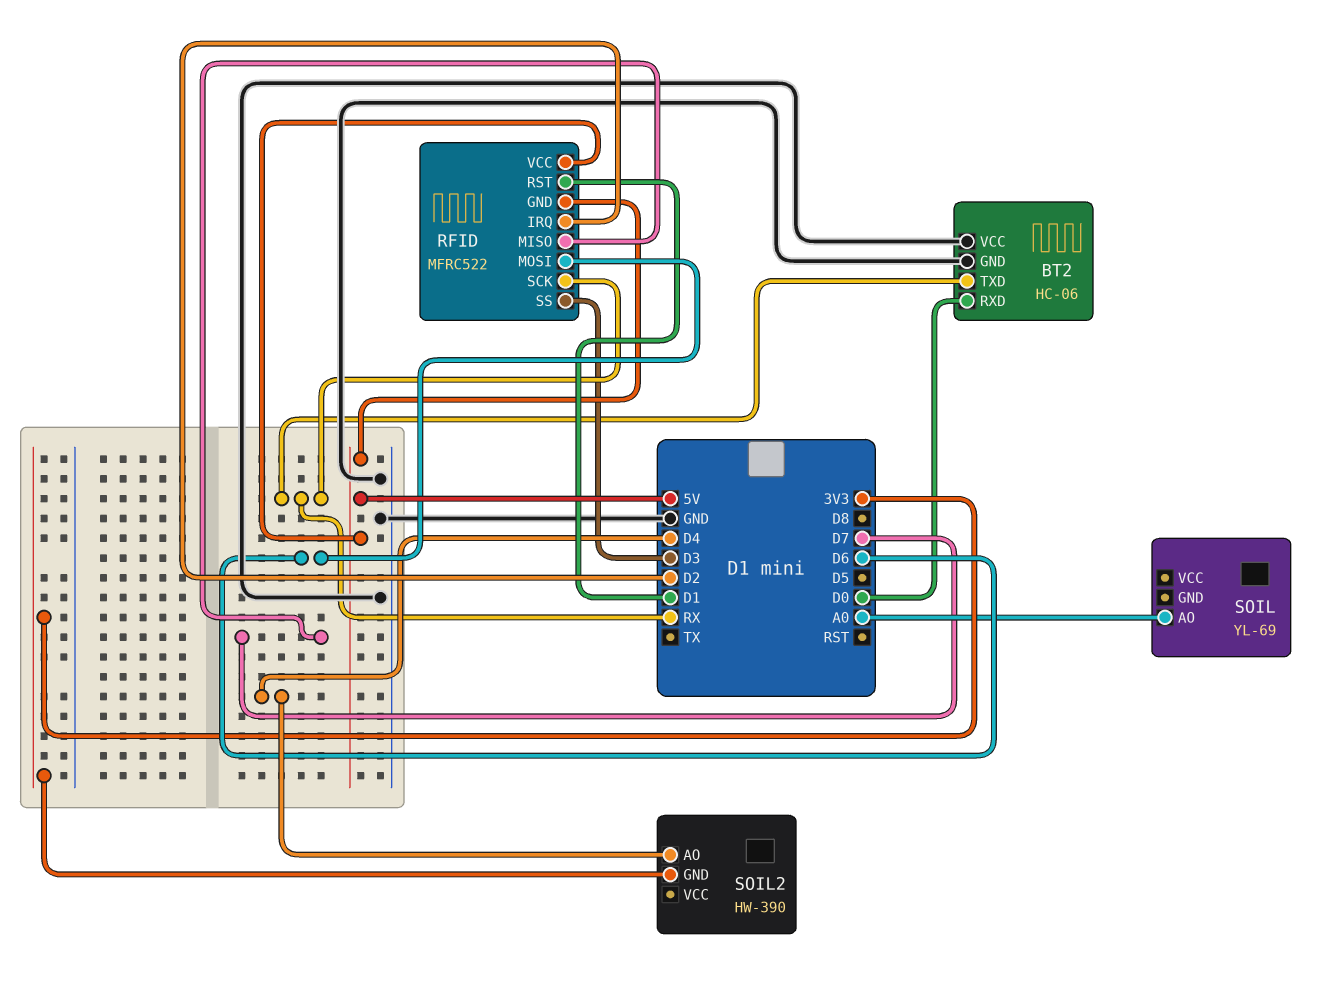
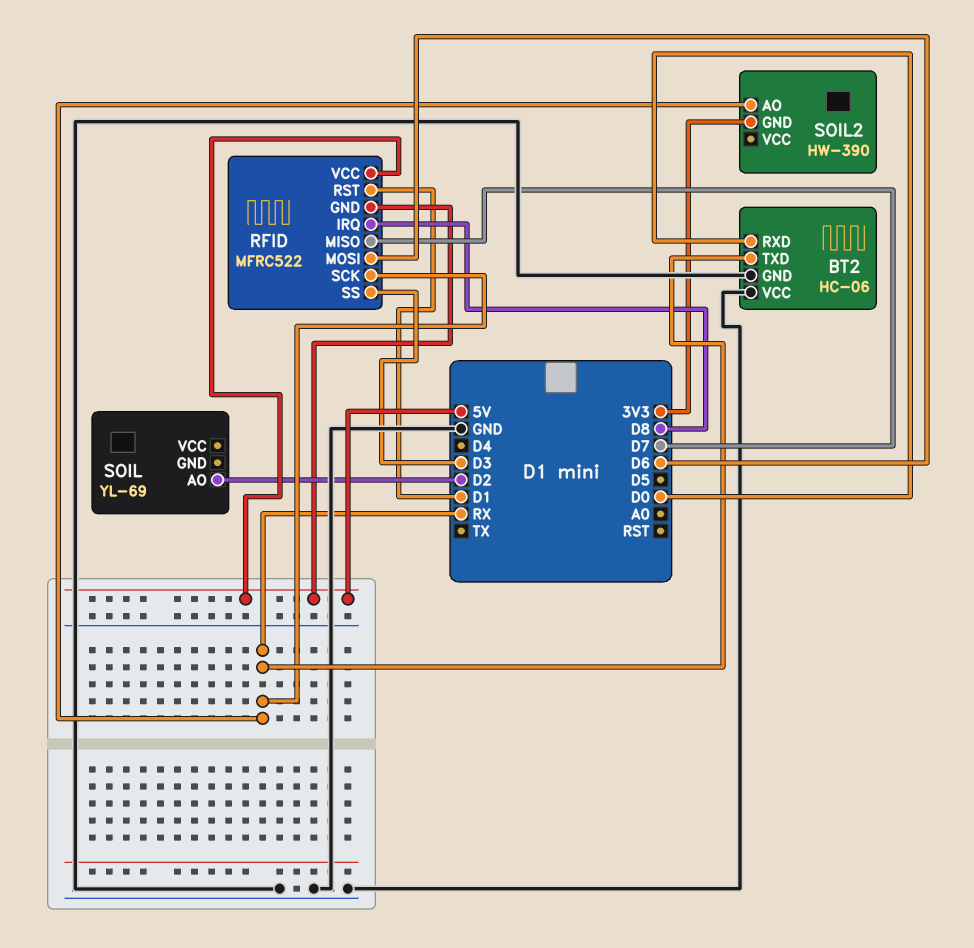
RFID pin IRQ: D2 -> D8
SOIL pin AO: A0 -> D2
SOIL2 pin AO: D4 -> RX

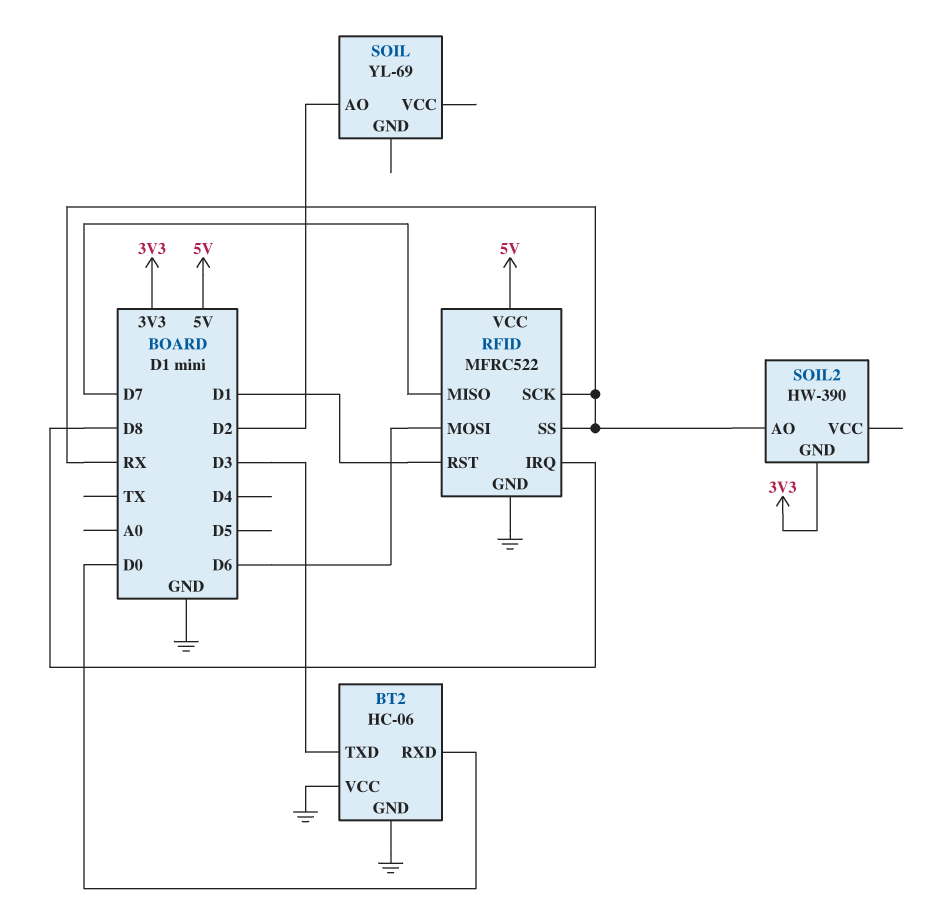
BT2 pin TXD: RX -> D3
RFID pin GND: 5V -> GND
RFID pin SS: D3 -> RX

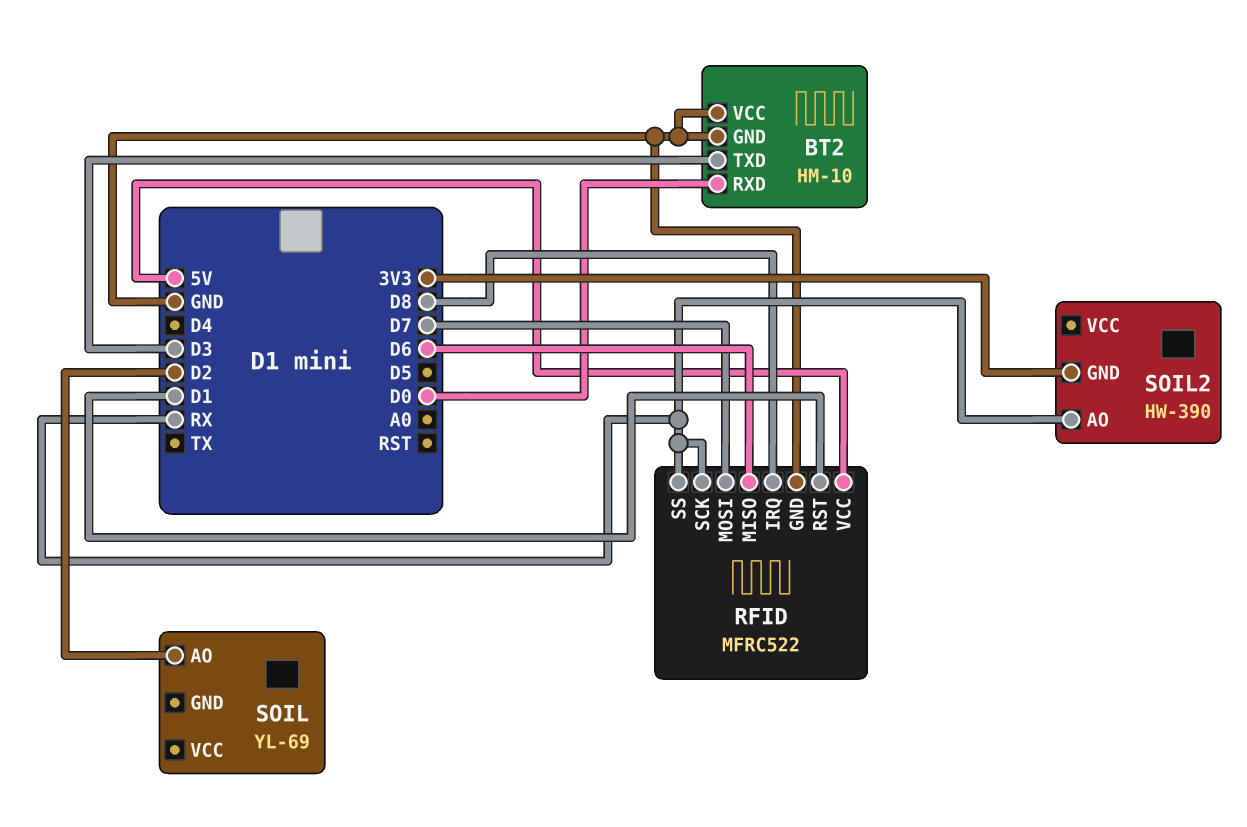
BT2: HC-06 -> HM-10
RFID pin MISO: D7 -> D6
RFID pin MOSI: D6 -> D7

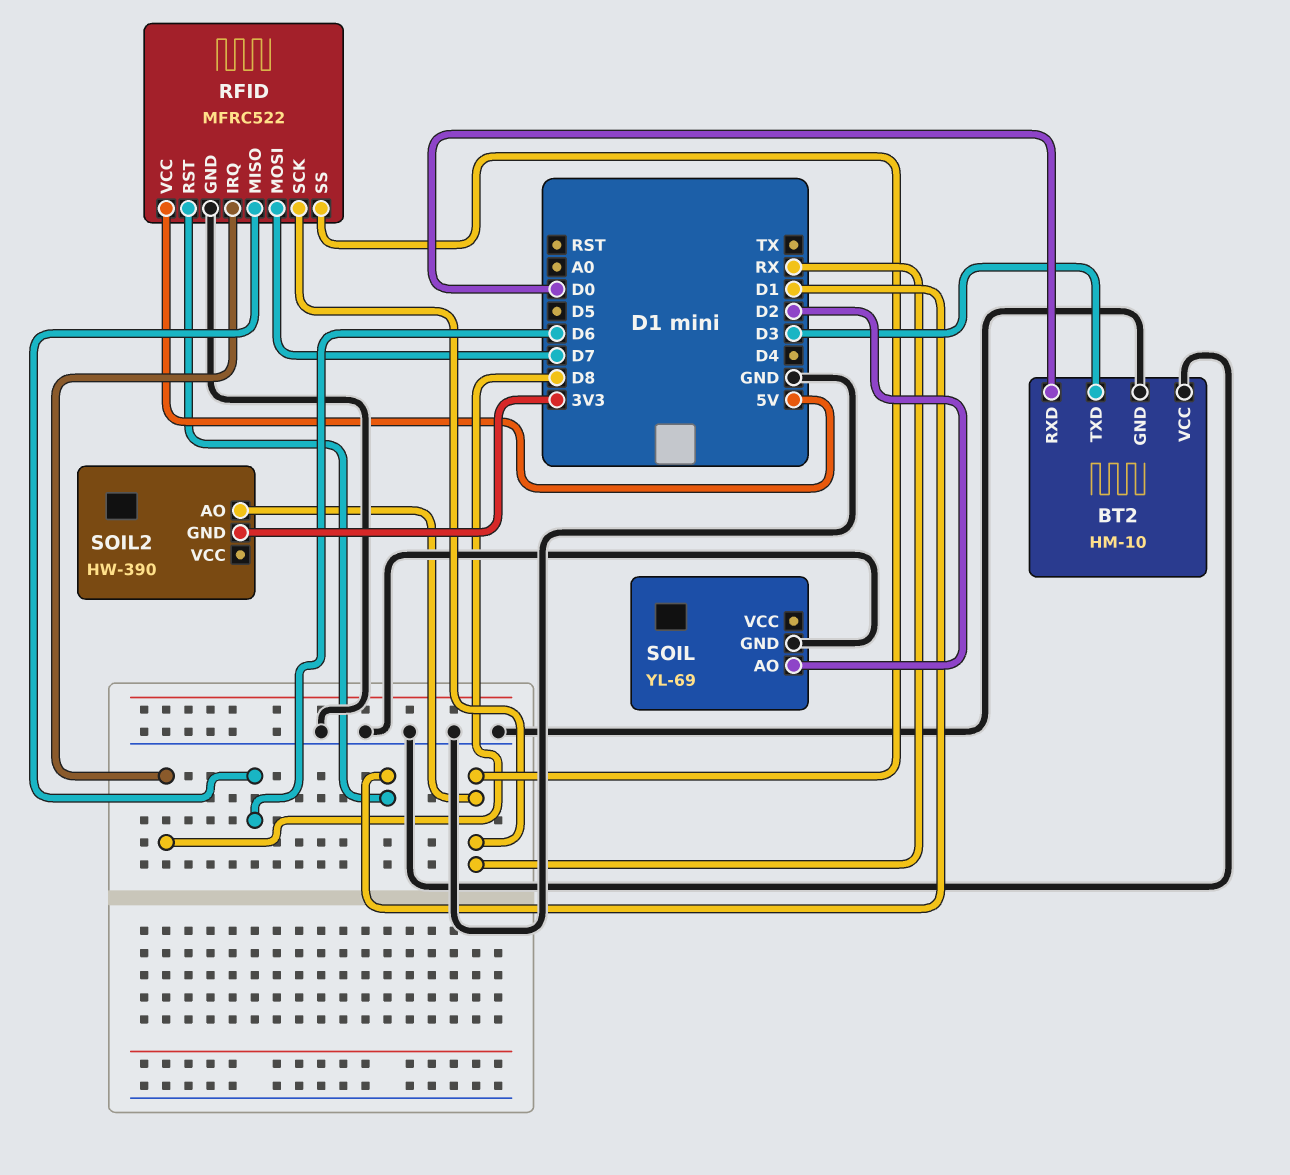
SOIL pin GND: none -> GND

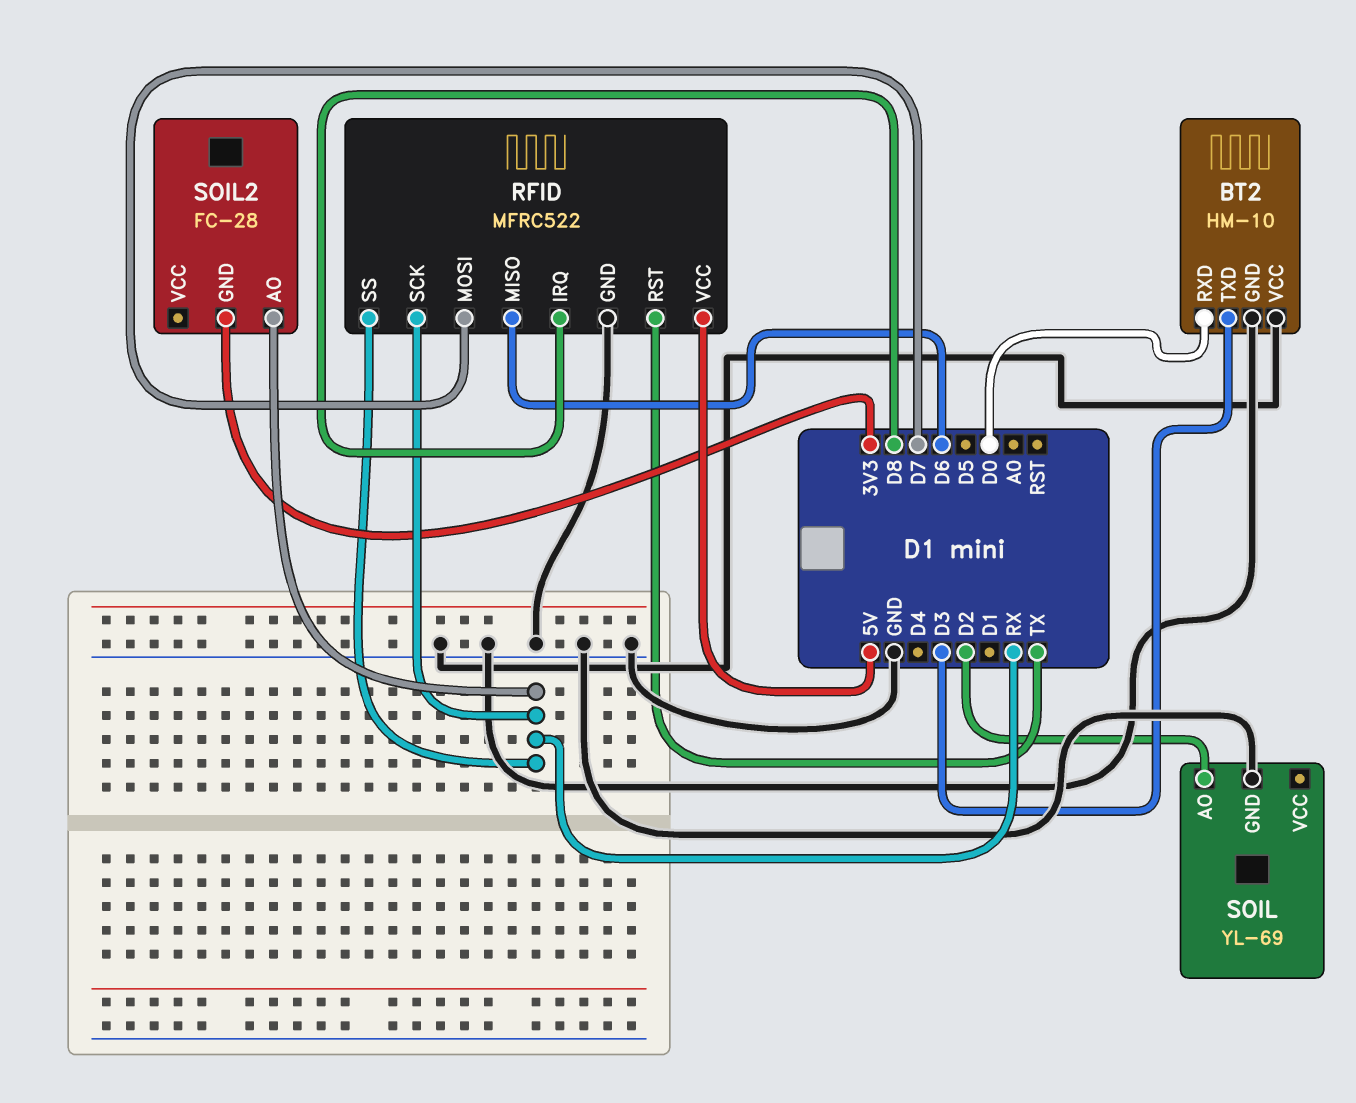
RFID pin RST: D1 -> TX
SOIL2: HW-390 -> FC-28

